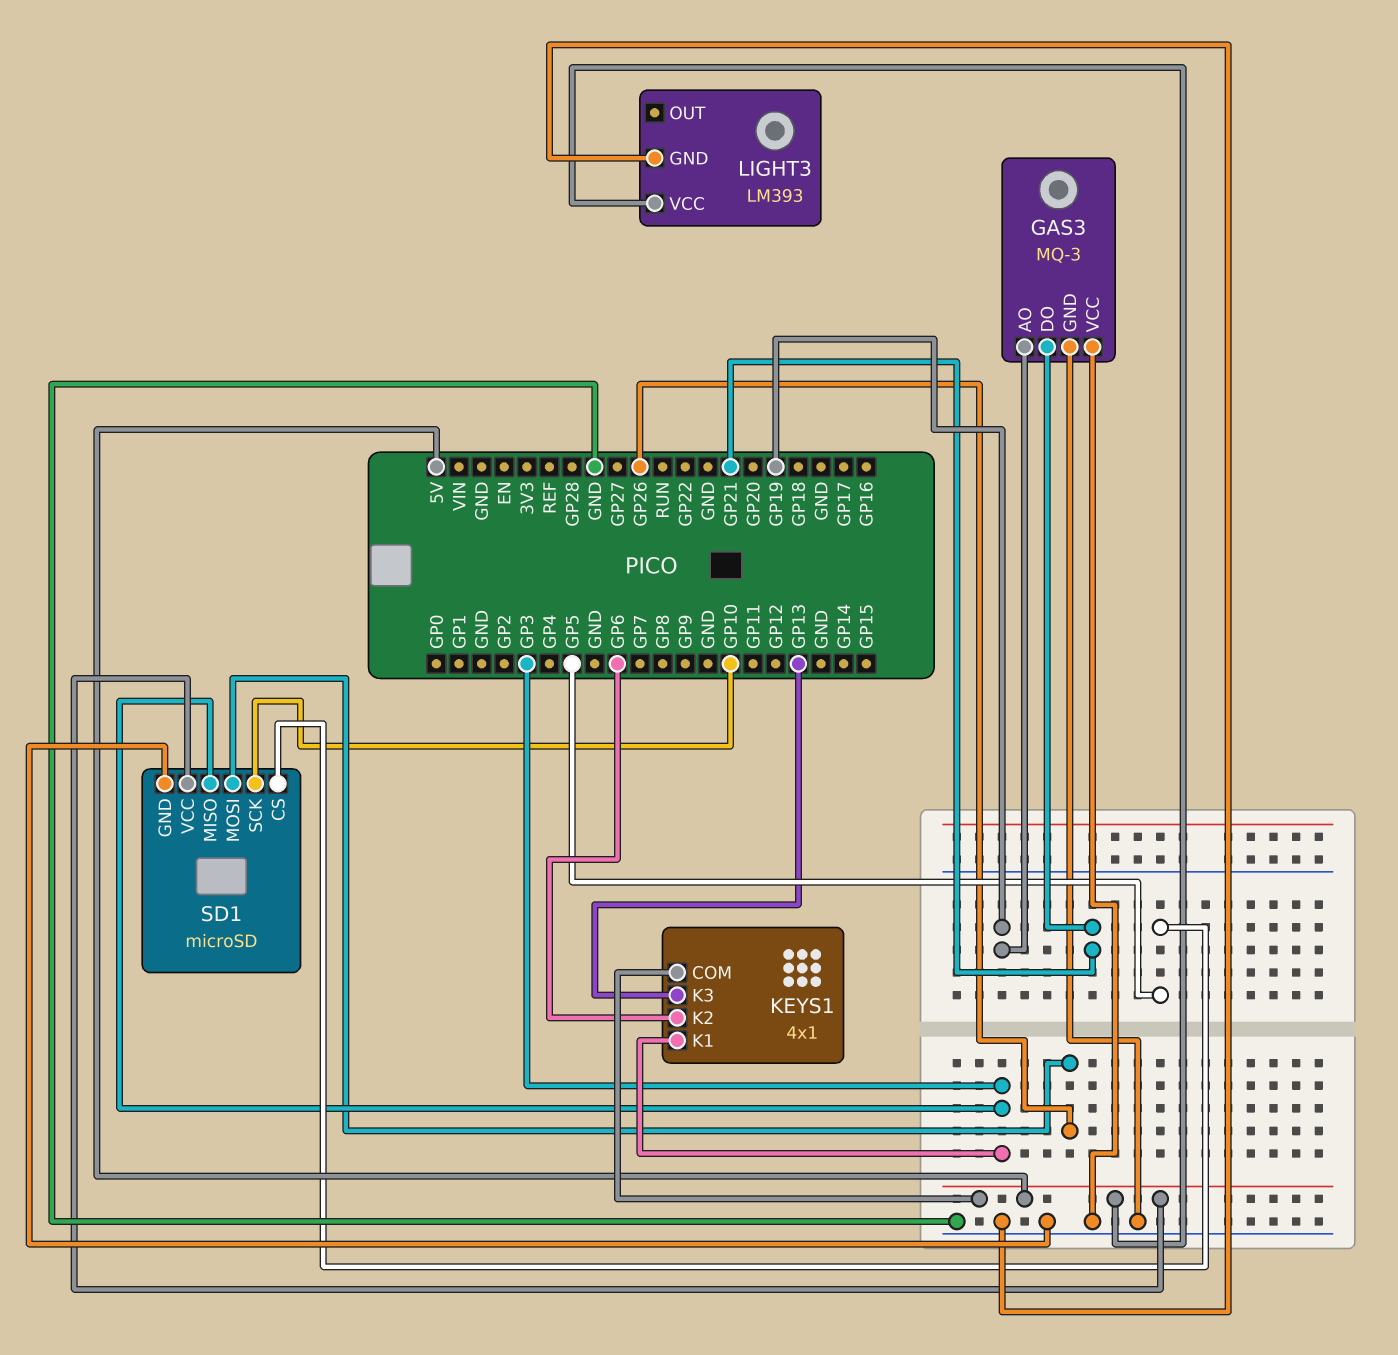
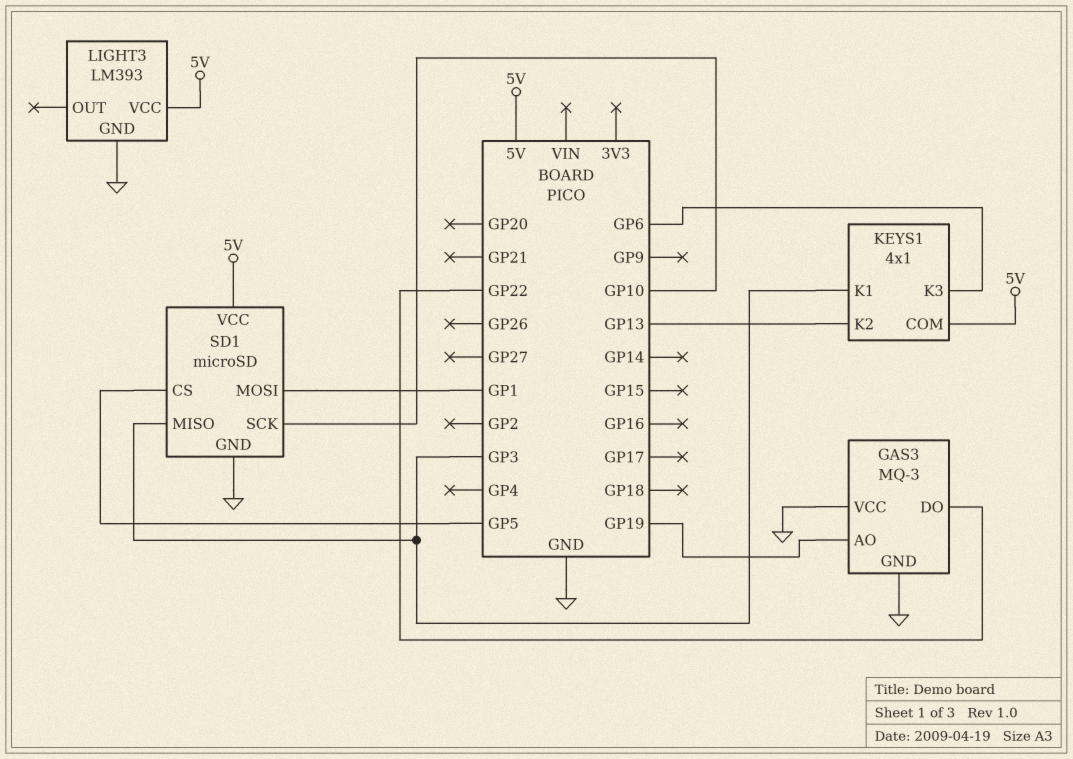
GAS3 pin DO: GP21 -> GP22
KEYS1 pin K2: GP6 -> GP13
KEYS1 pin K3: GP13 -> GP6
SD1 pin MOSI: GP26 -> GP1

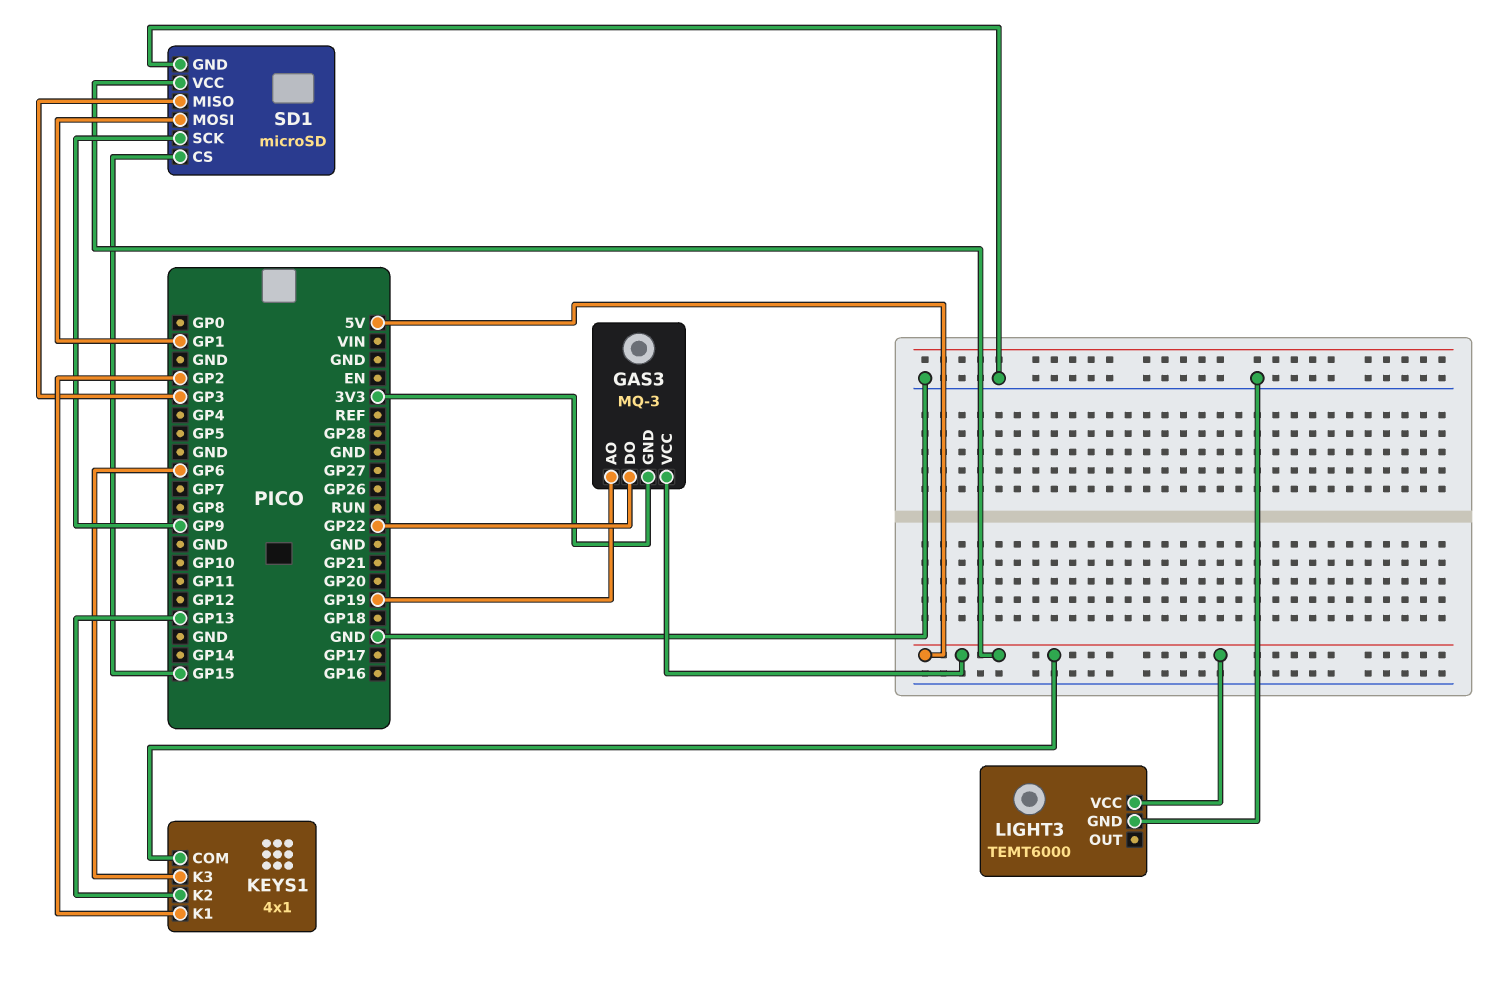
GAS3 pin GND: GND -> 3V3
GAS3 pin VCC: GND -> 5V
KEYS1 pin K1: GP3 -> GP2
LIGHT3: LM393 -> TEMT6000
SD1 pin CS: GP5 -> GP15
SD1 pin SCK: GP10 -> GP9

